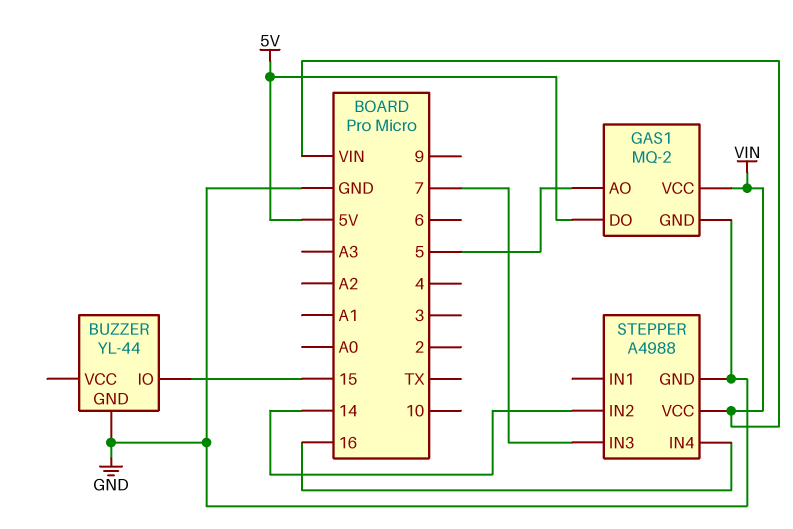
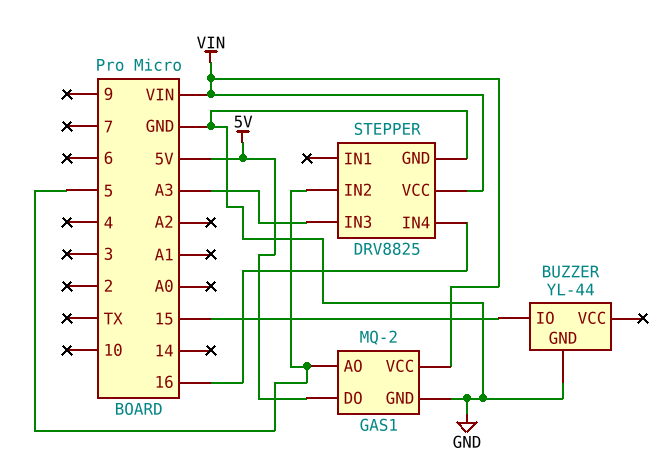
STEPPER: A4988 -> DRV8825
STEPPER pin IN2: 14 -> 5
STEPPER pin IN3: 7 -> A3

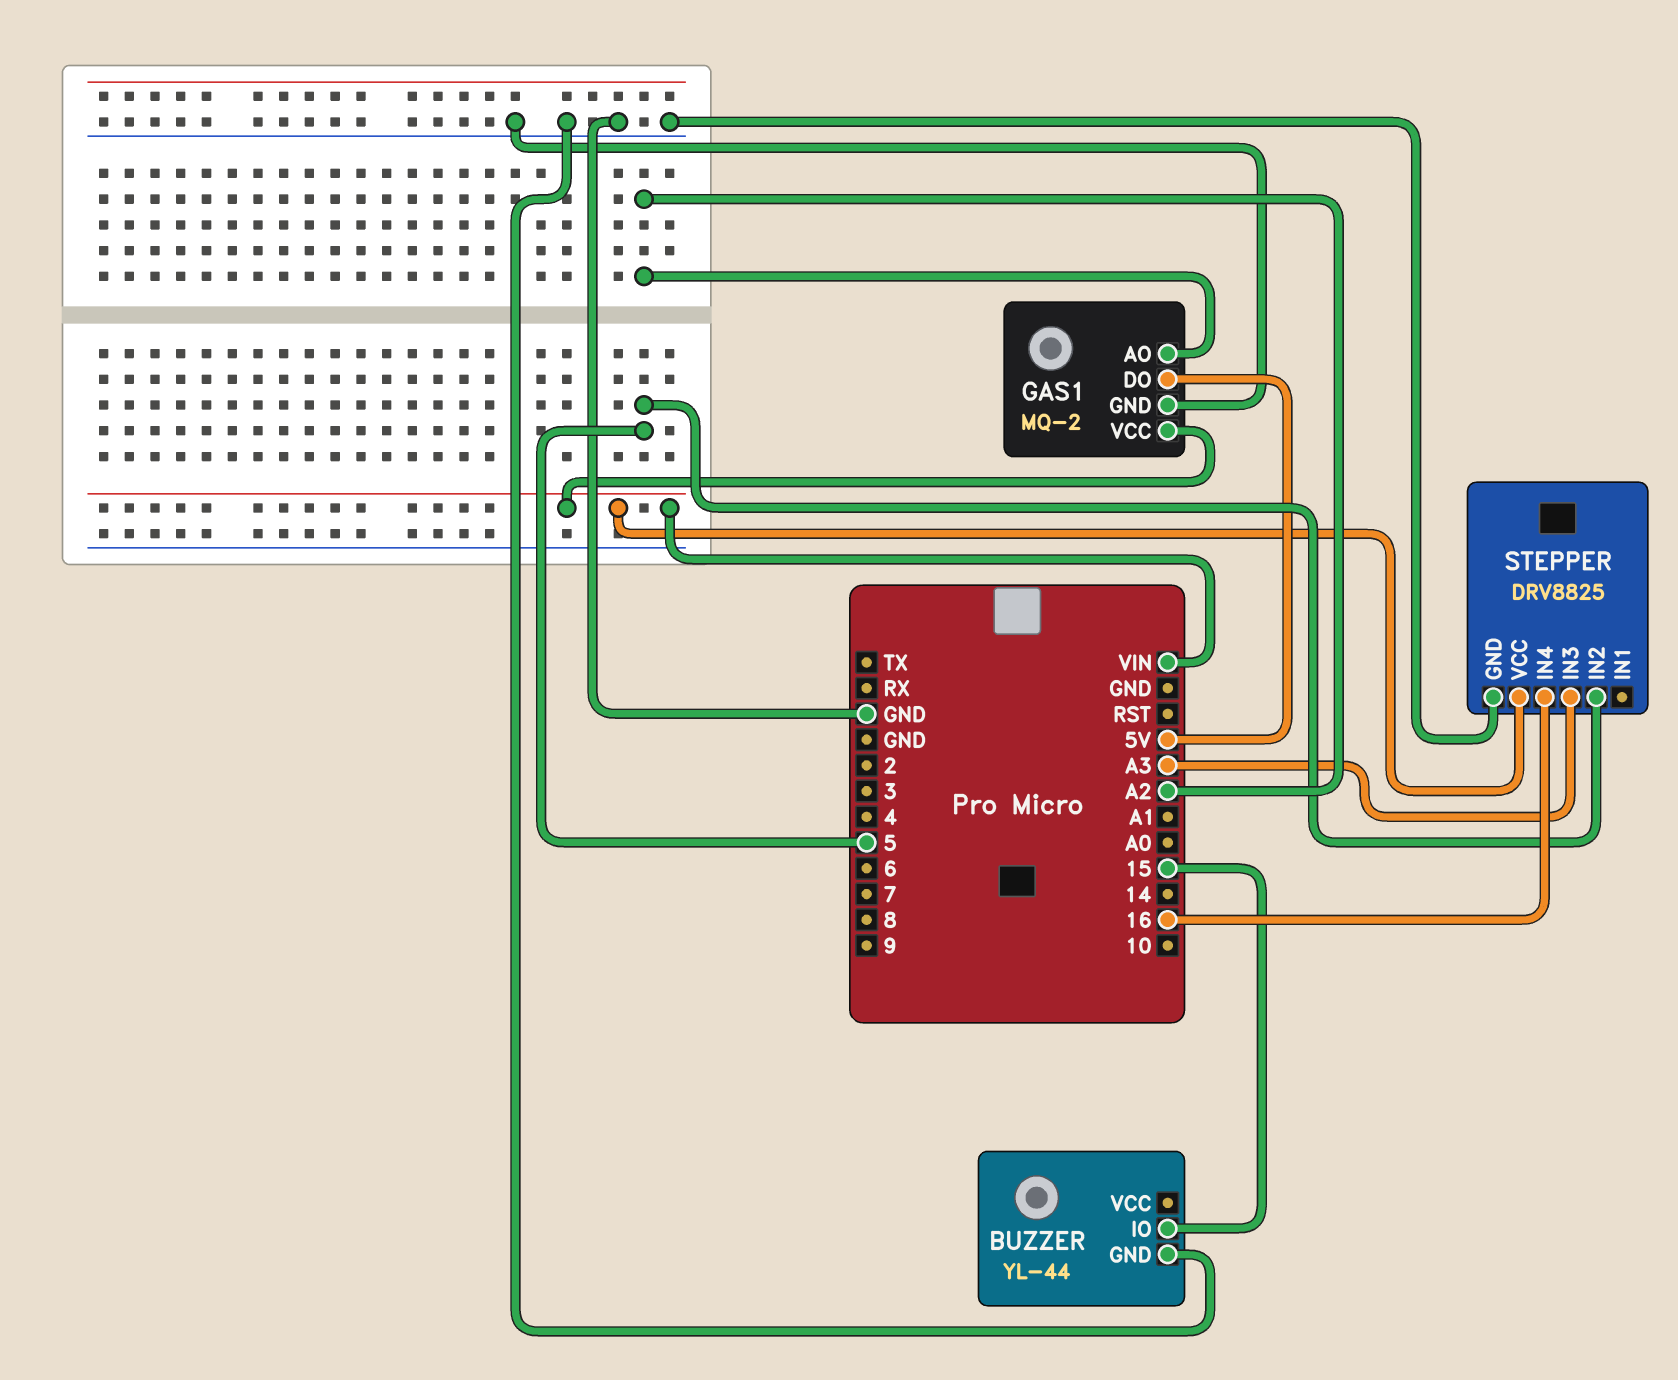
GAS1 pin AO: 5 -> A2

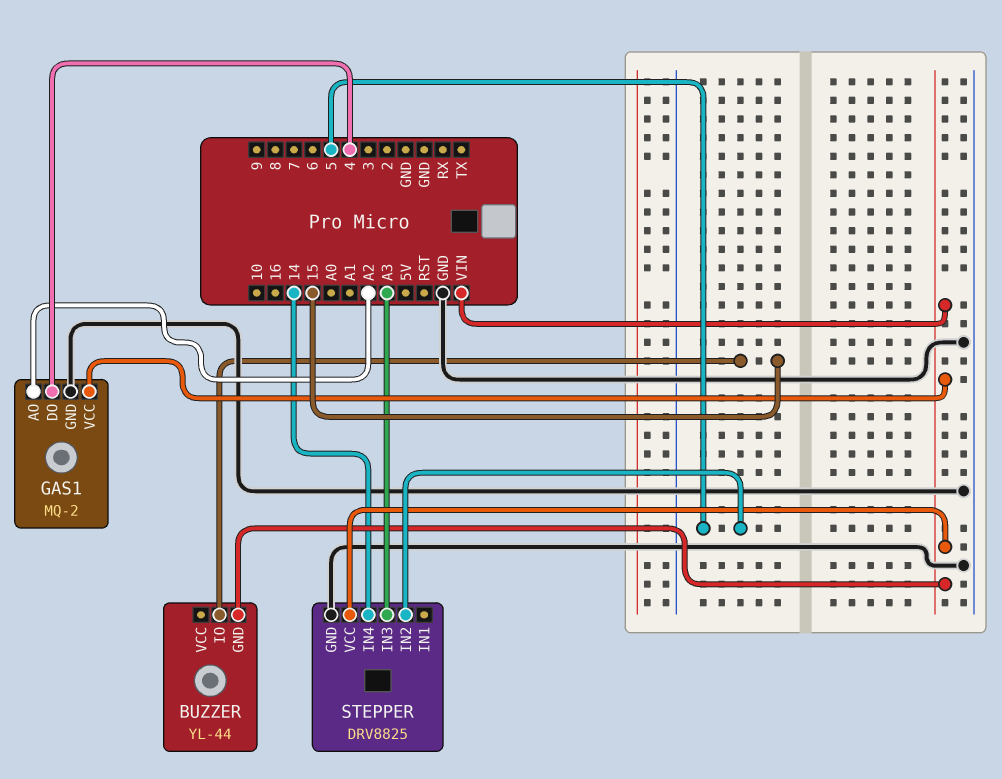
BUZZER pin GND: GND -> VIN
GAS1 pin DO: 5V -> 4
STEPPER pin IN4: 16 -> 14

